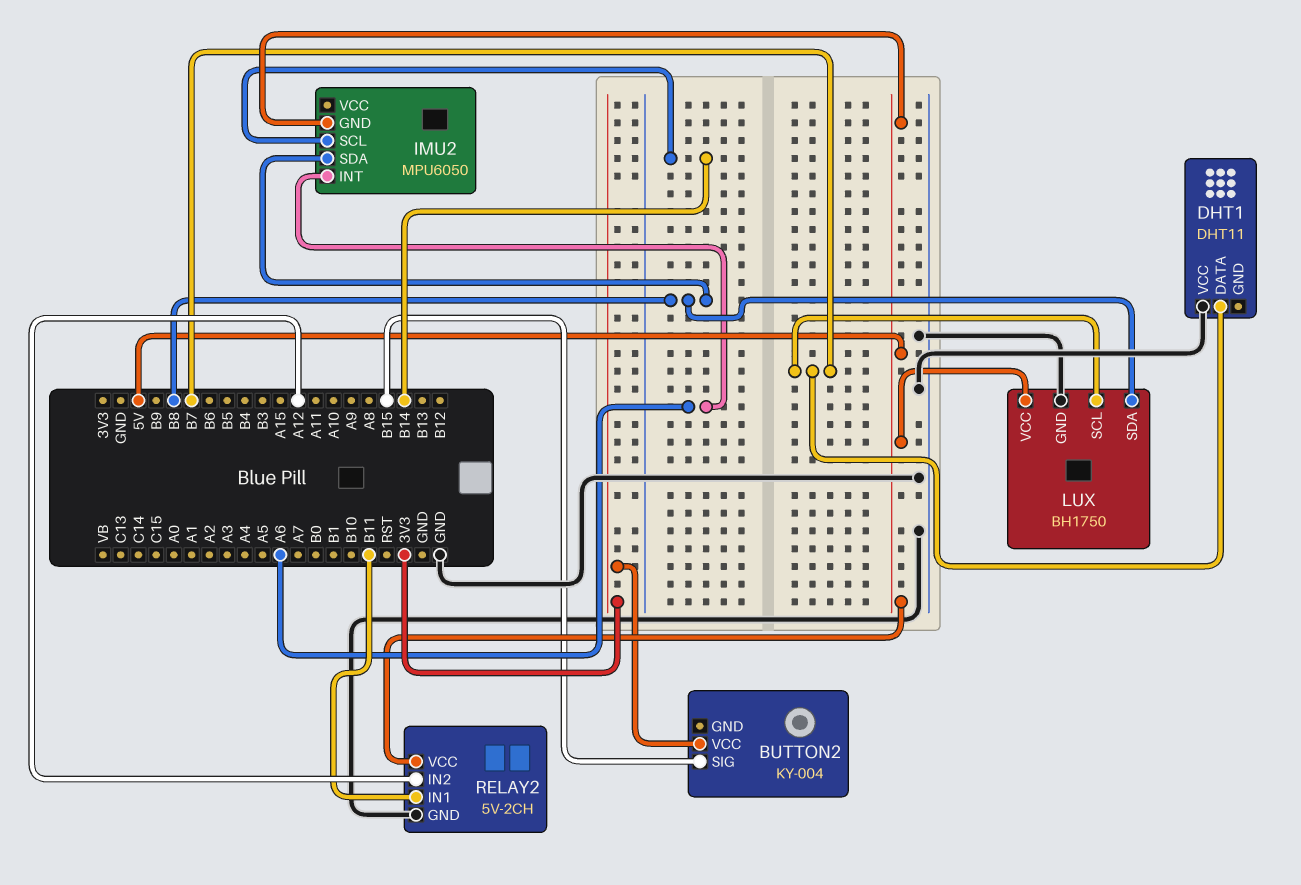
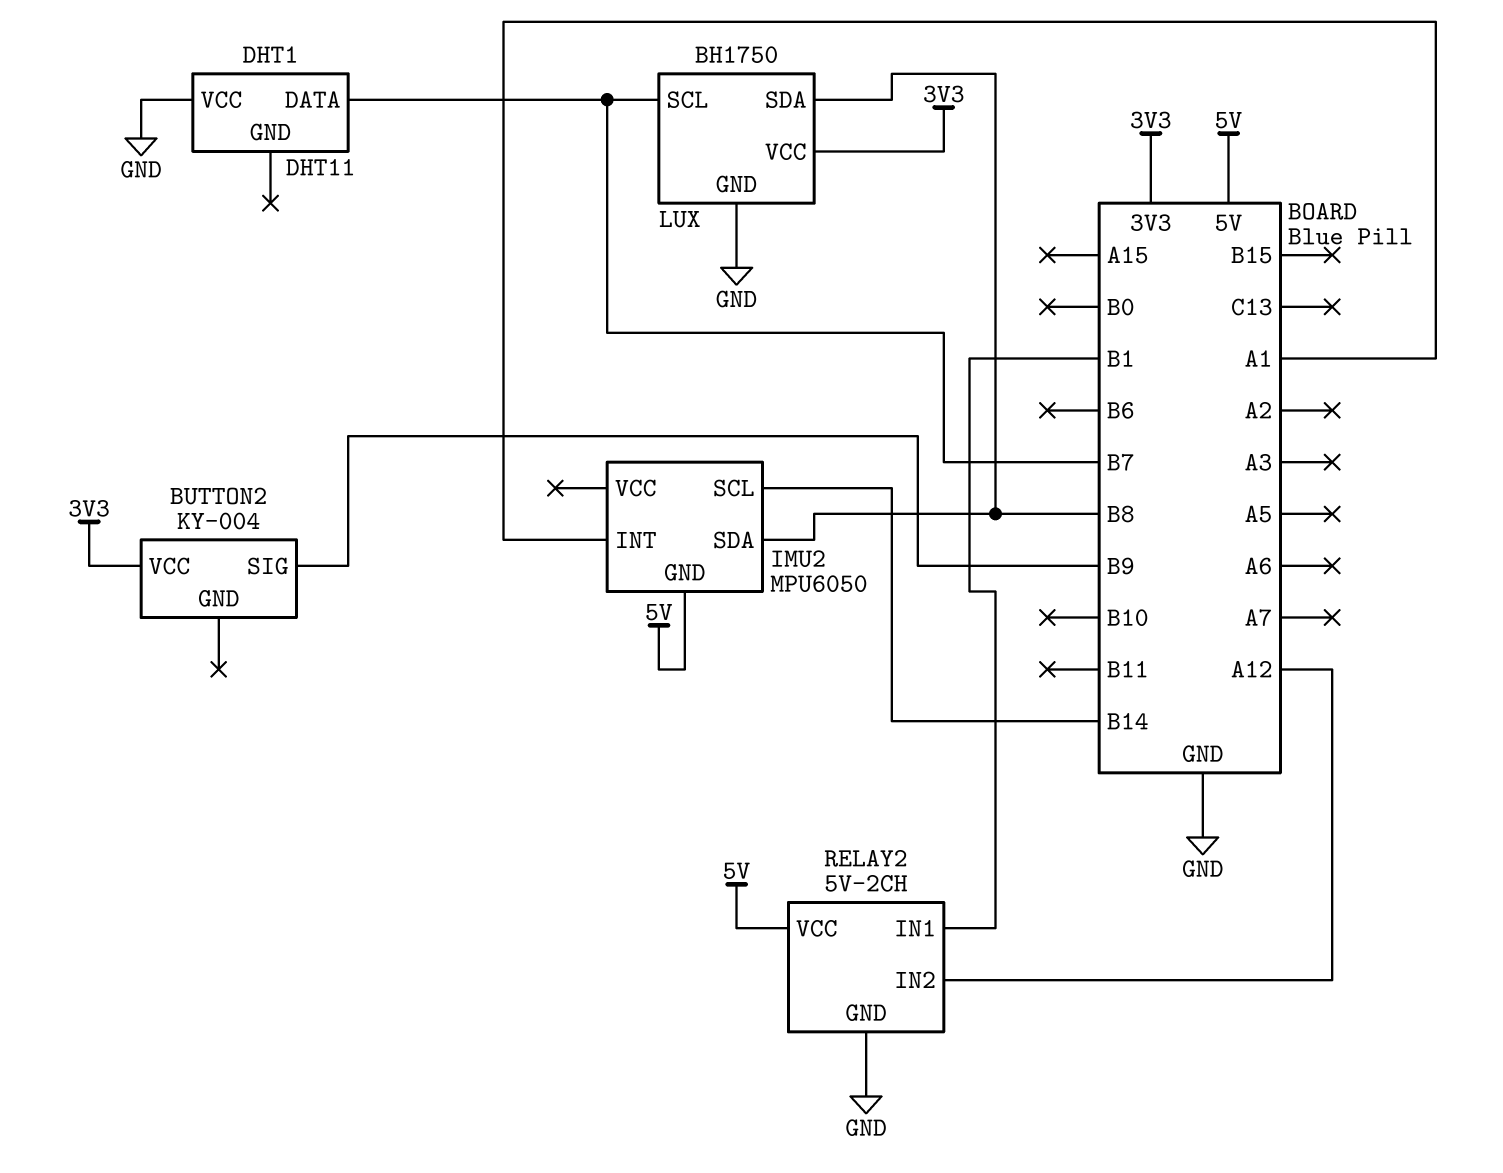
BUTTON2 pin SIG: B15 -> B9
IMU2 pin INT: A6 -> A1
LUX pin VCC: 5V -> 3V3
RELAY2 pin IN1: B11 -> B1

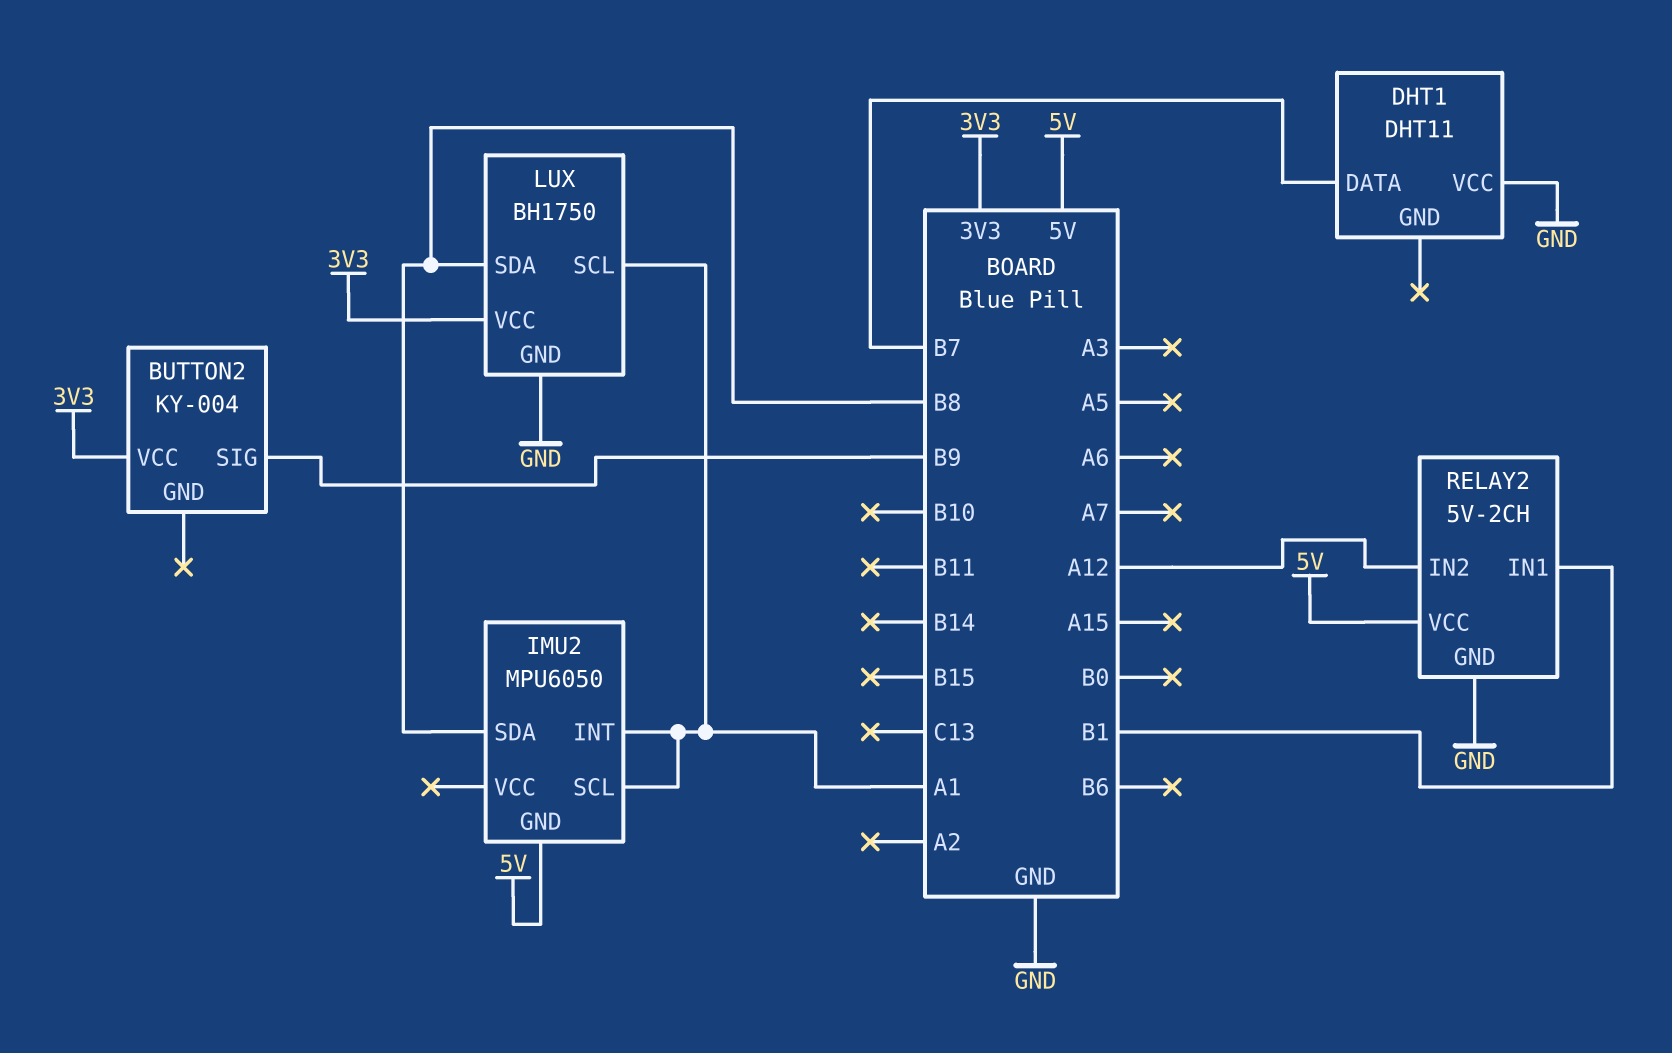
IMU2 pin SCL: B14 -> A1
LUX pin SCL: B7 -> A1

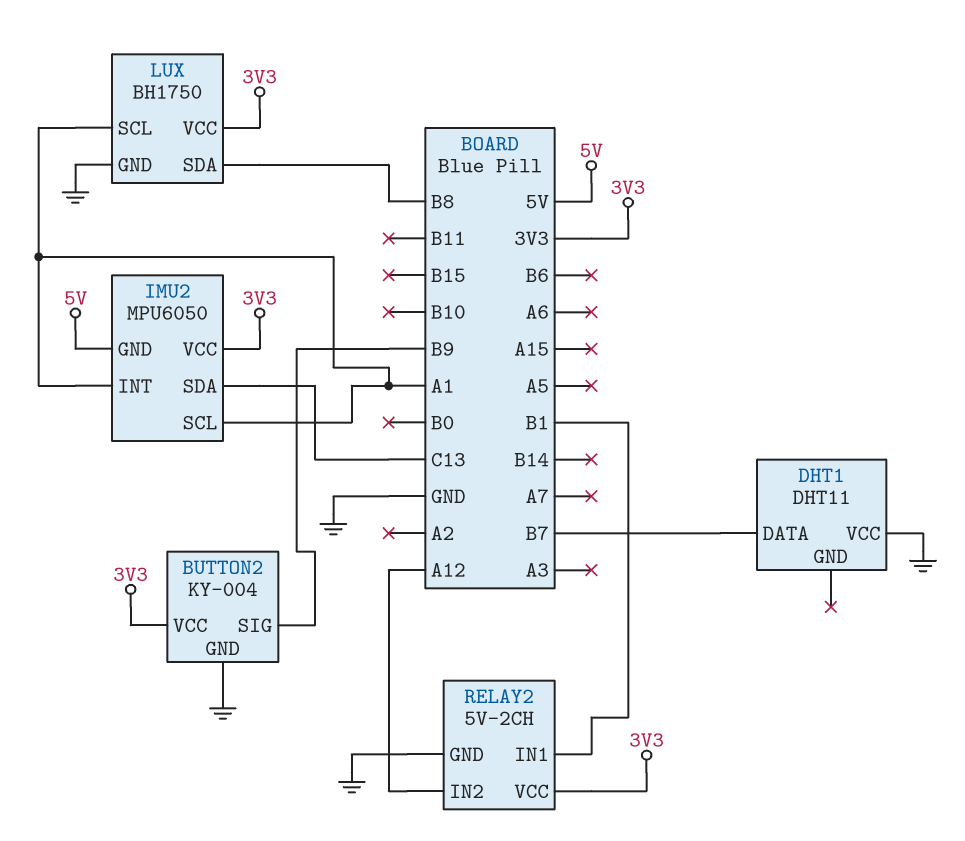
BUTTON2 pin GND: none -> GND
IMU2 pin SDA: B8 -> C13
IMU2 pin VCC: none -> 3V3
RELAY2 pin VCC: 5V -> 3V3

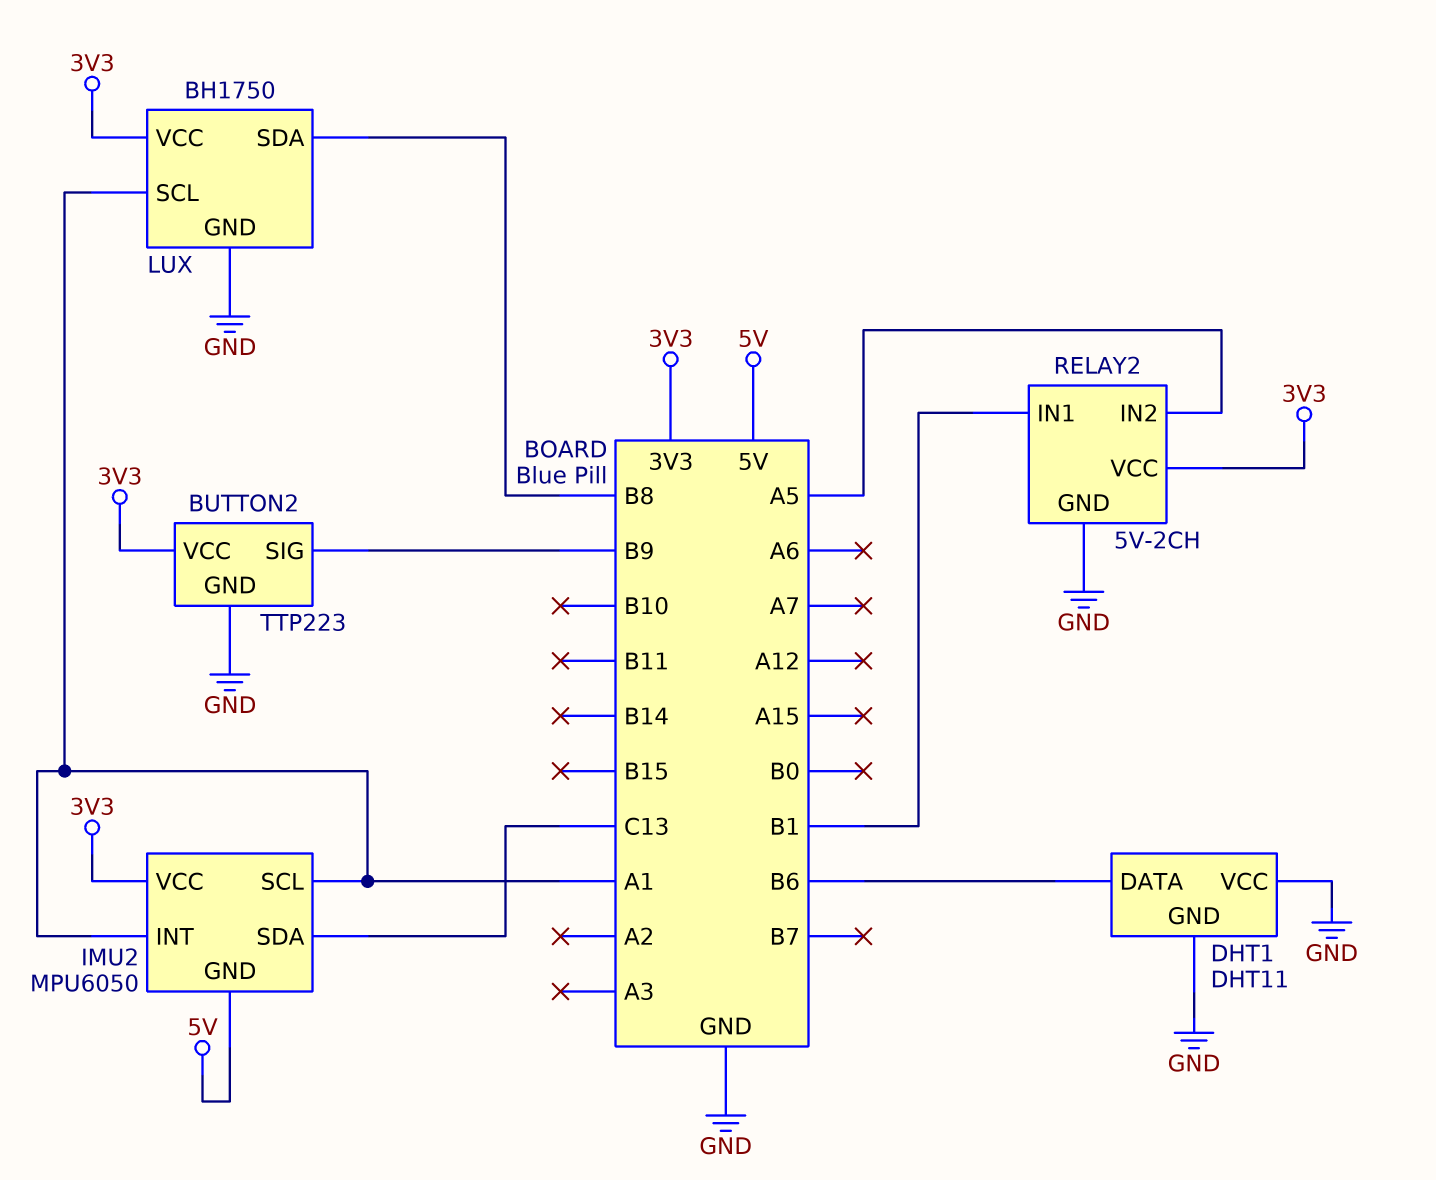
BUTTON2: KY-004 -> TTP223
DHT1 pin DATA: B7 -> B6
DHT1 pin GND: none -> GND
RELAY2 pin IN2: A12 -> A5

